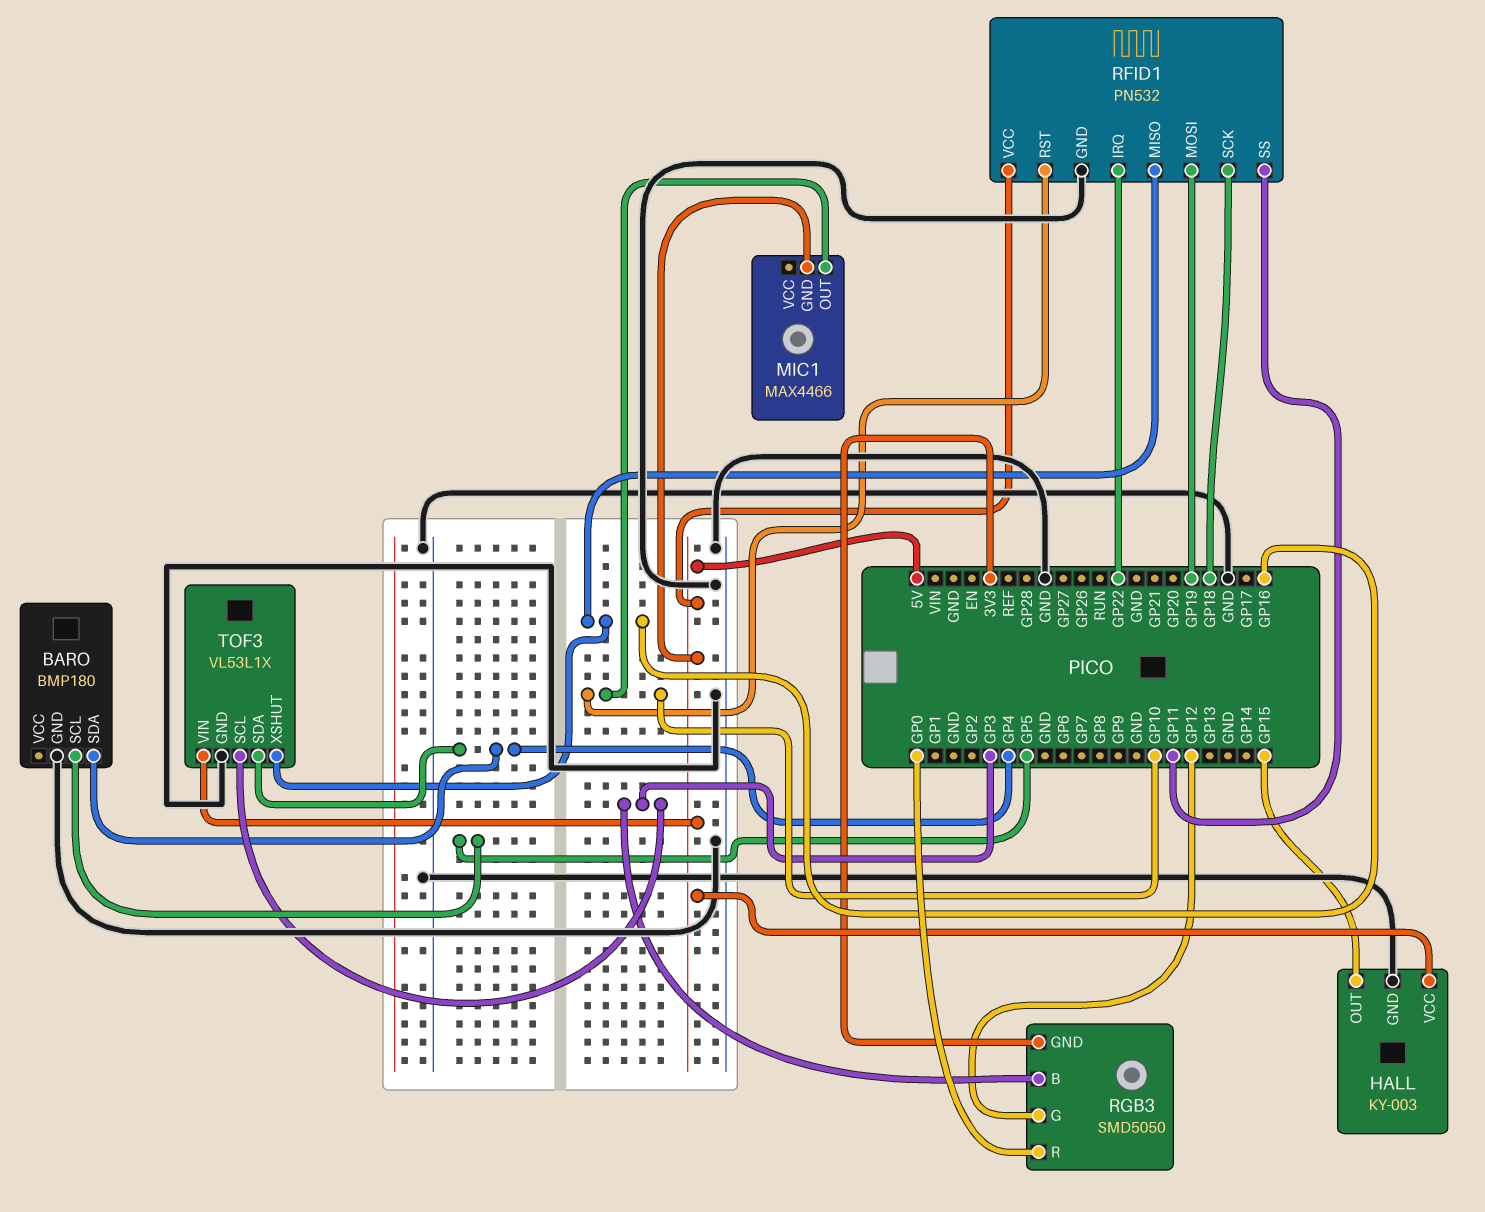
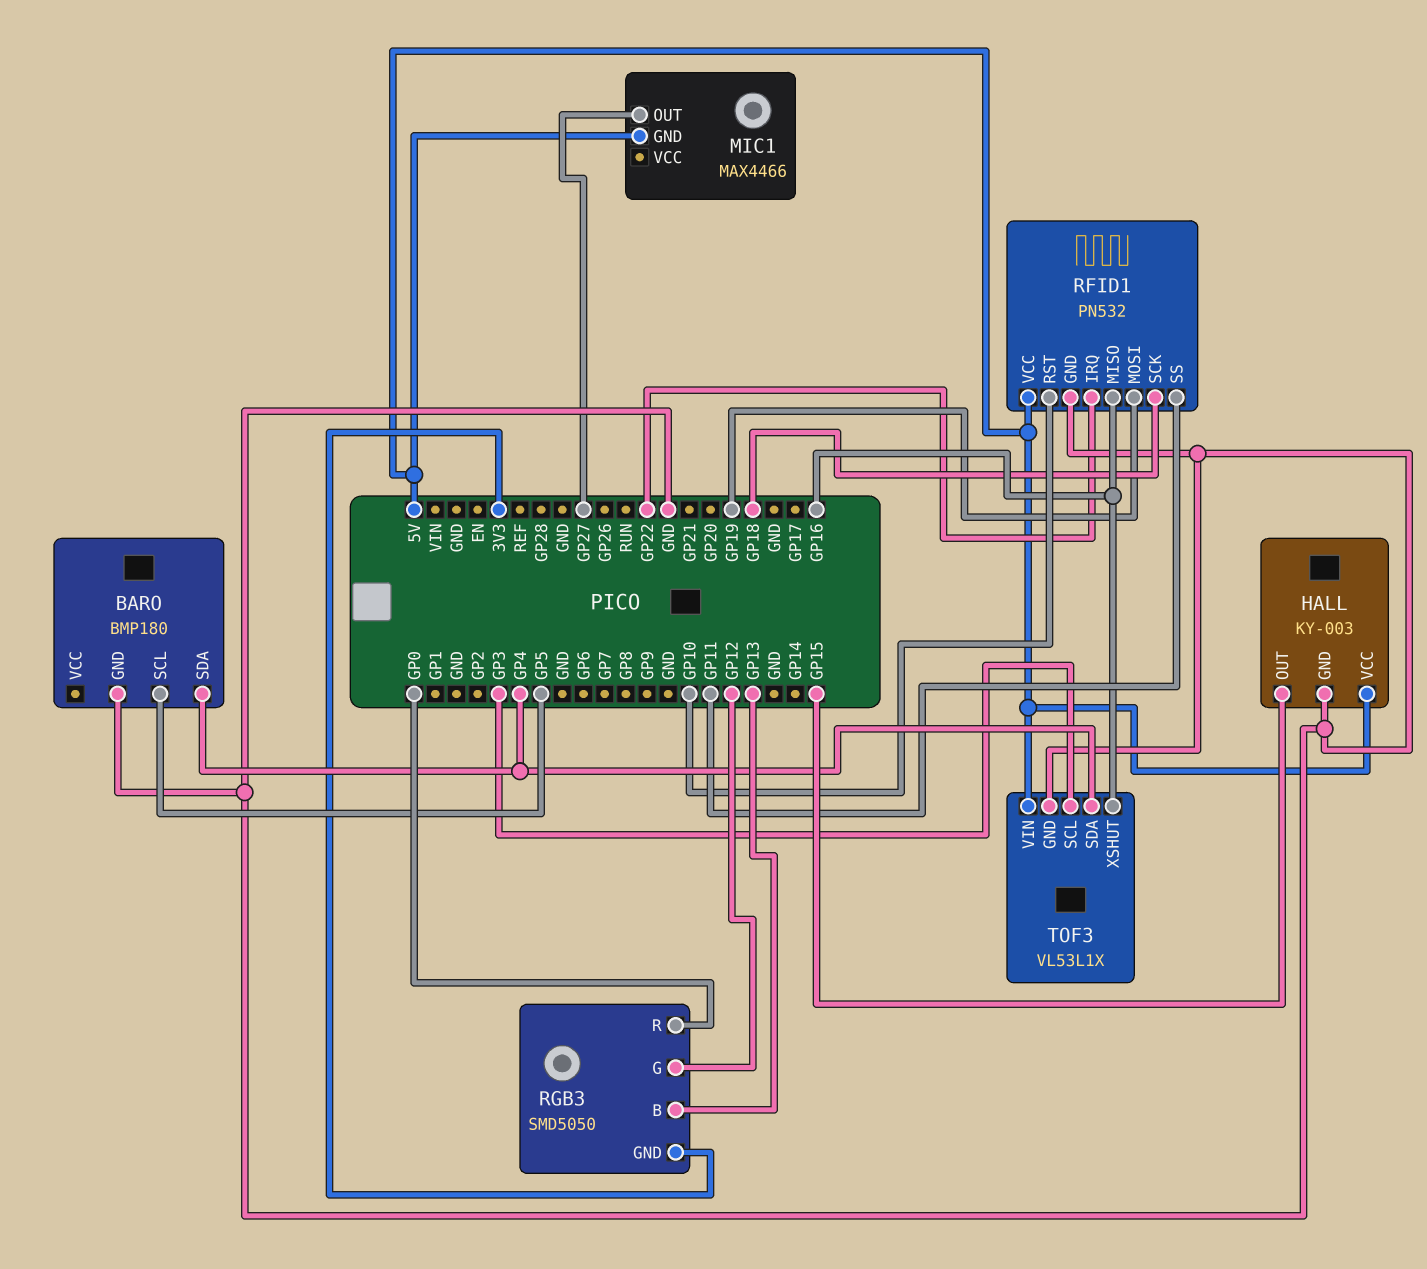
MIC1 pin OUT: GP10 -> GP27
RGB3 pin B: GP3 -> GP13

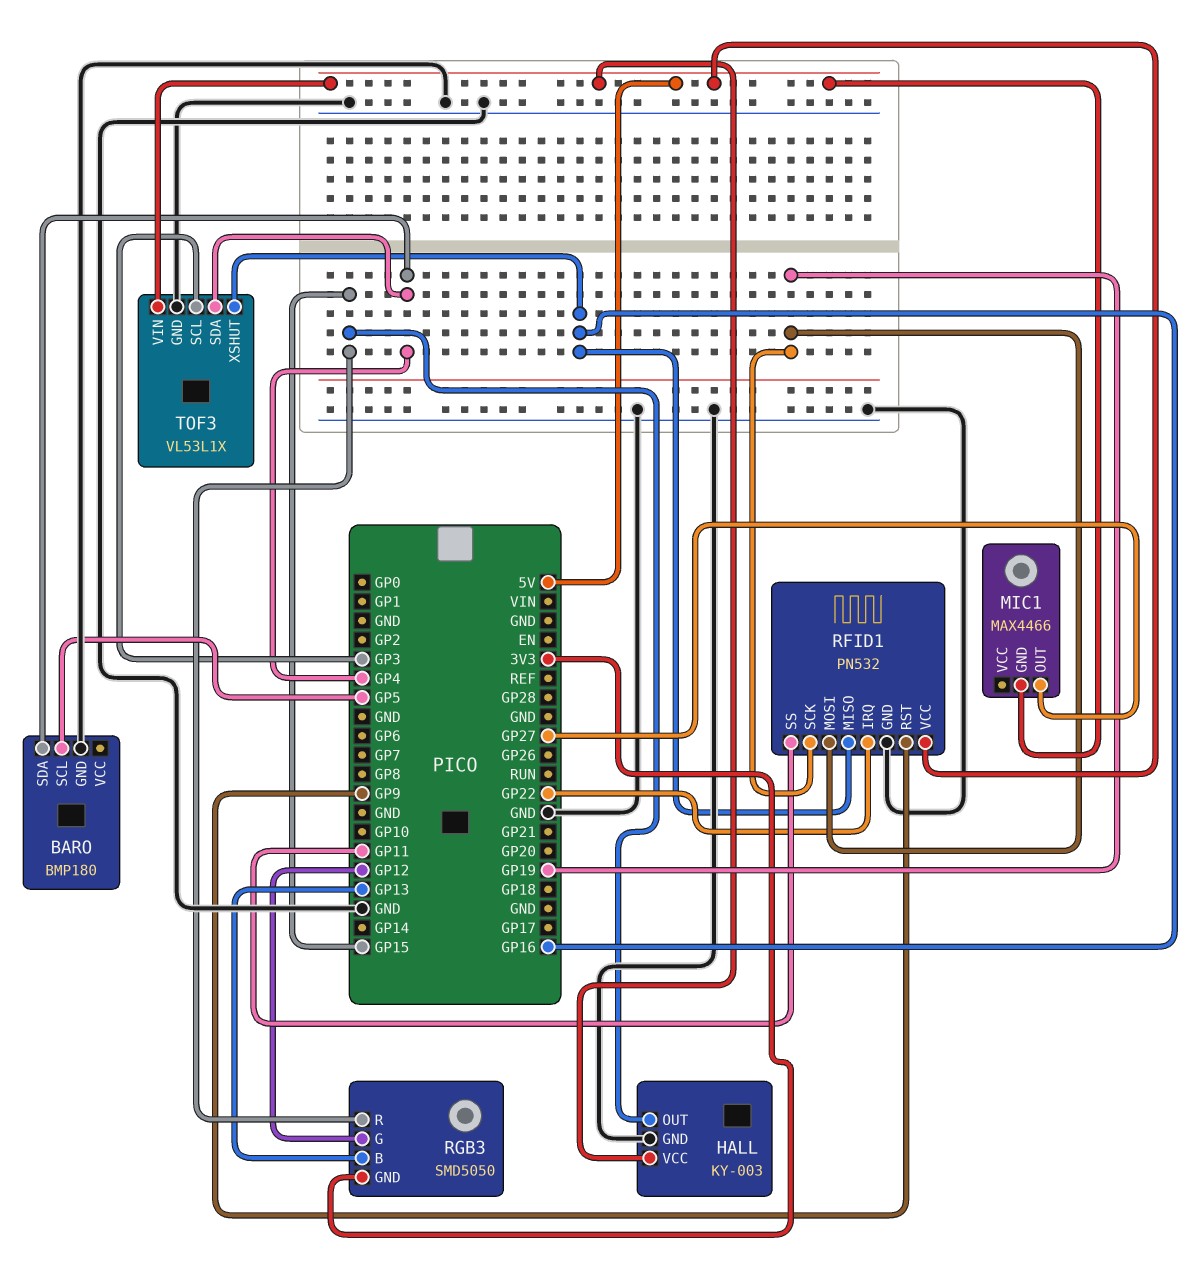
RFID1 pin RST: GP10 -> GP9
RFID1 pin SCK: GP18 -> GP19
RGB3 pin R: GP0 -> GP15

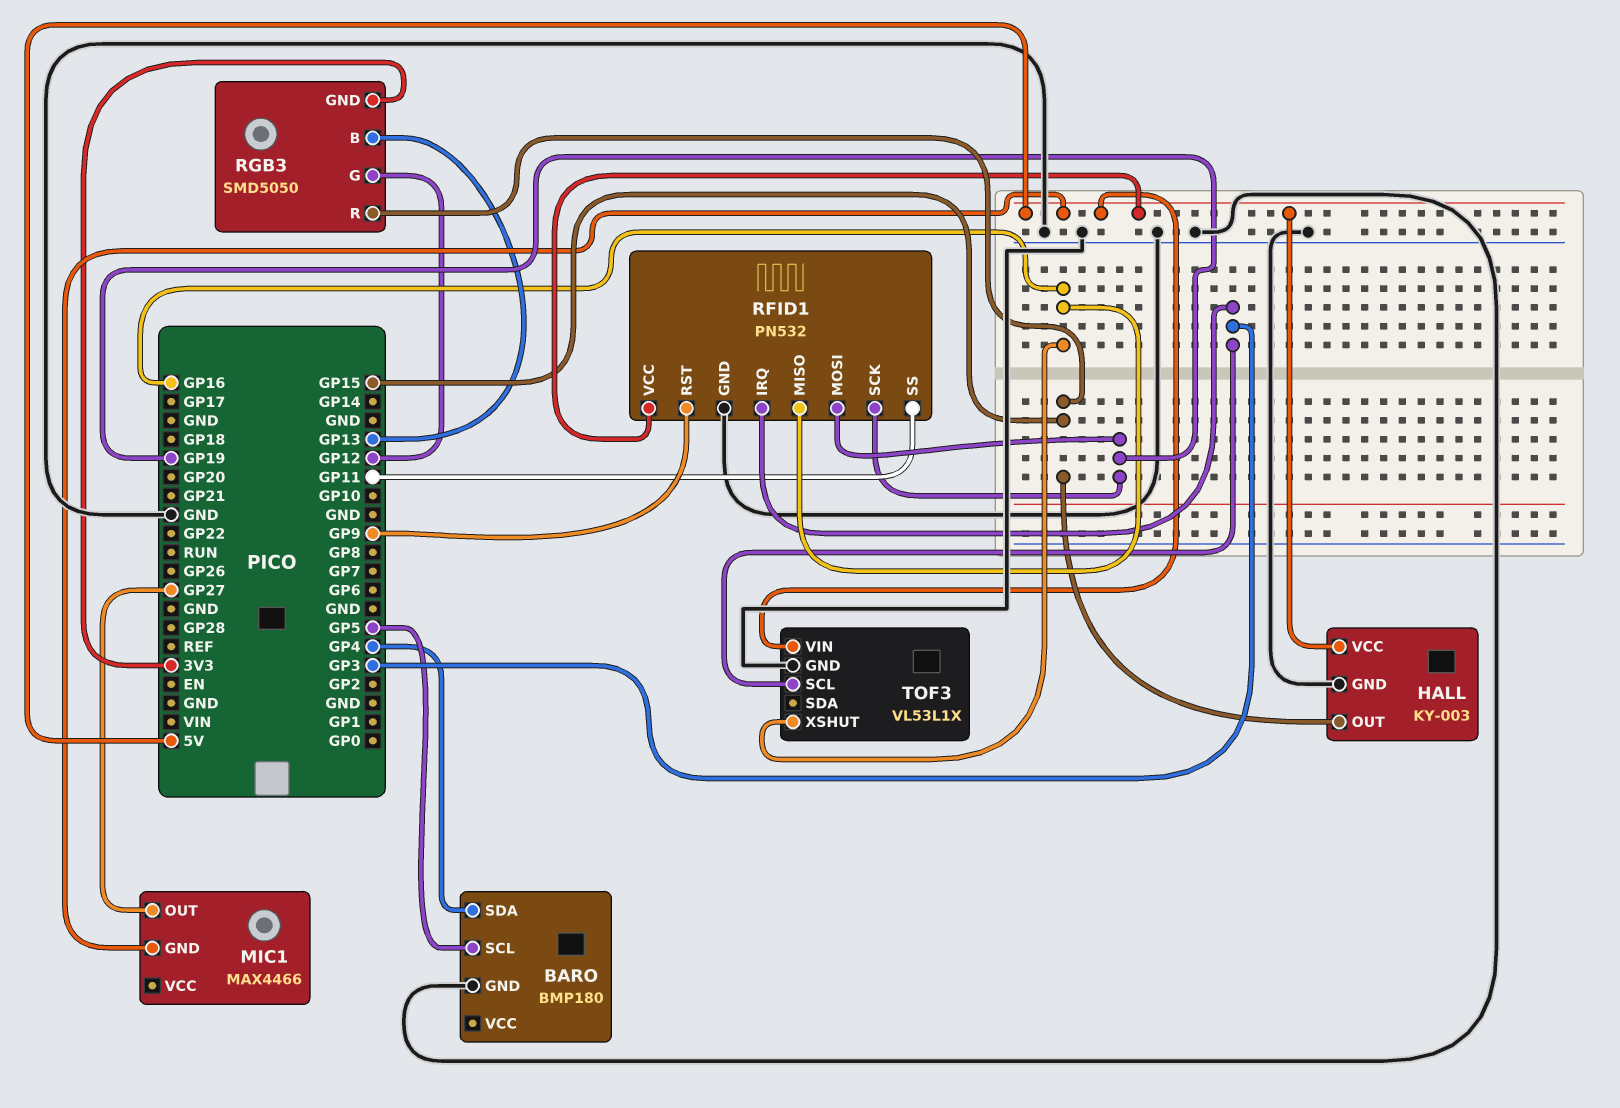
RFID1 pin IRQ: GP22 -> GP3
TOF3 pin SDA: GP4 -> none

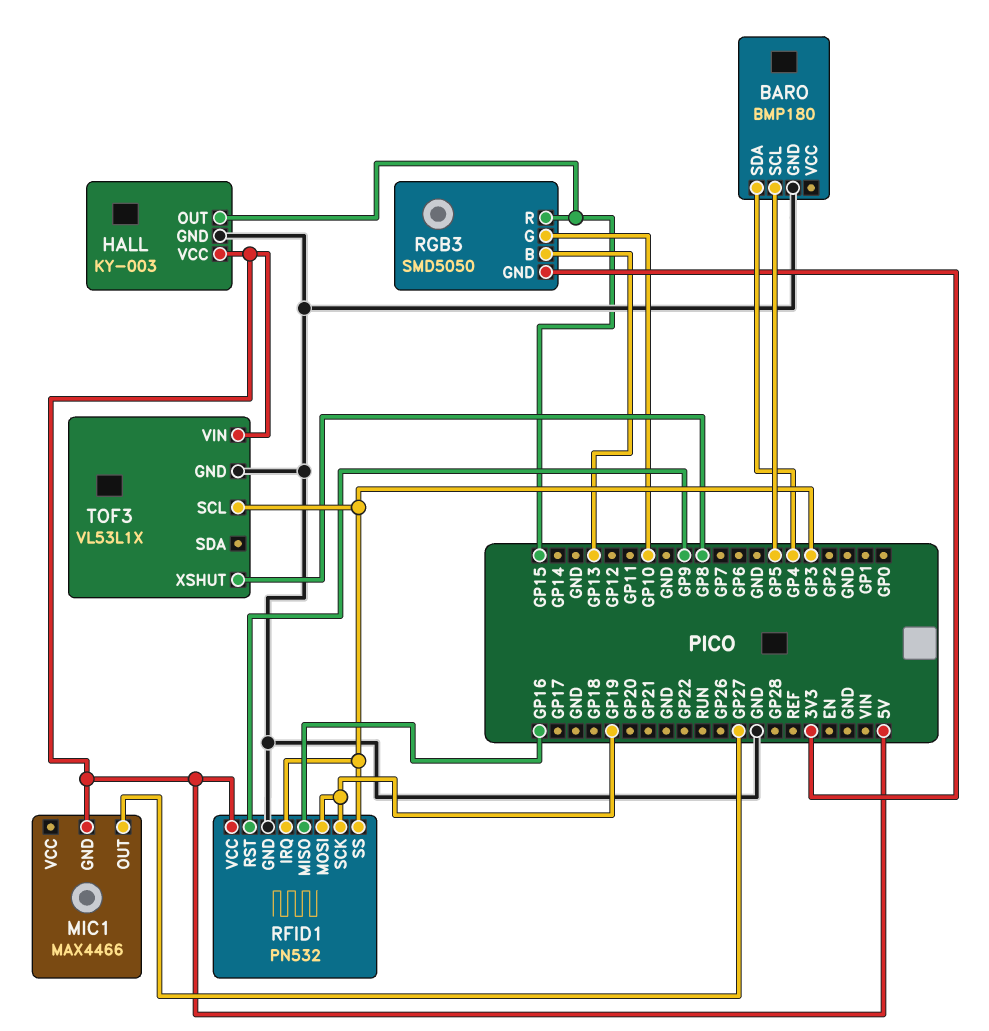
RFID1 pin SS: GP11 -> GP3
RGB3 pin G: GP12 -> GP10
TOF3 pin XSHUT: GP16 -> GP8

